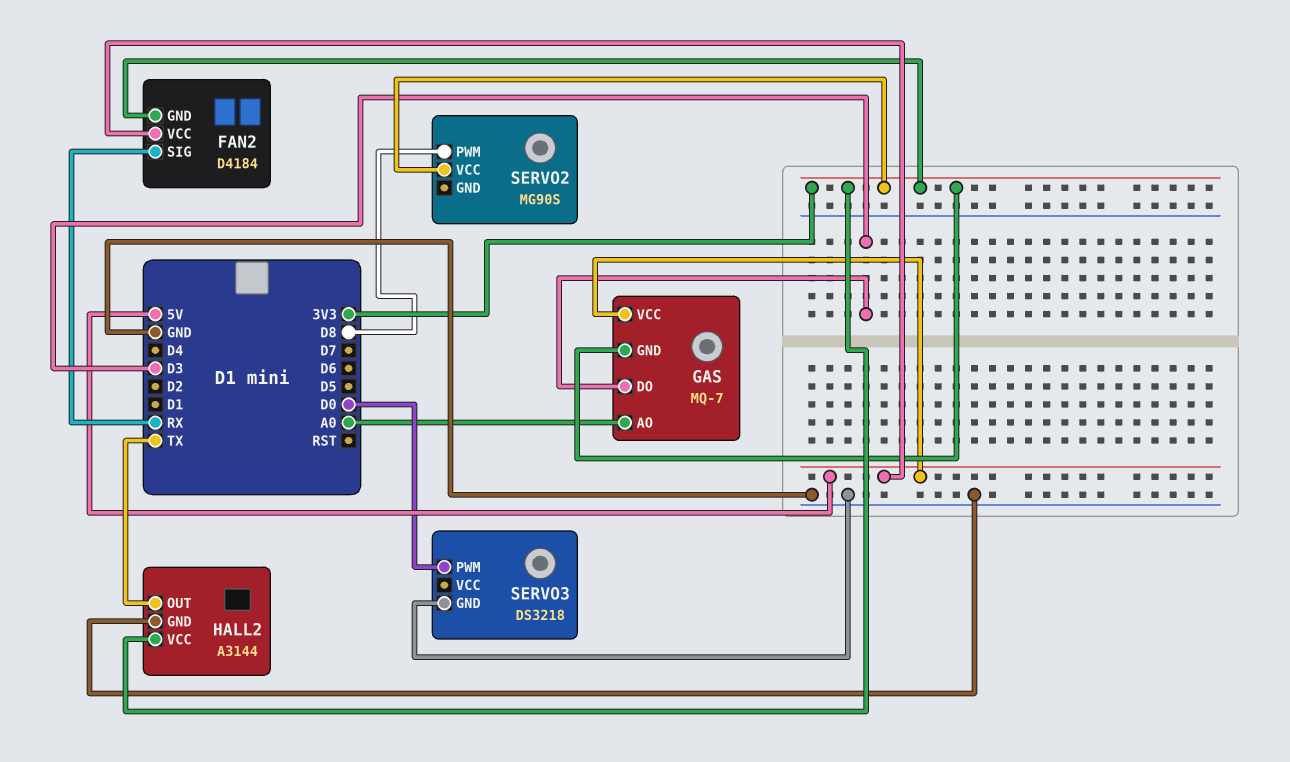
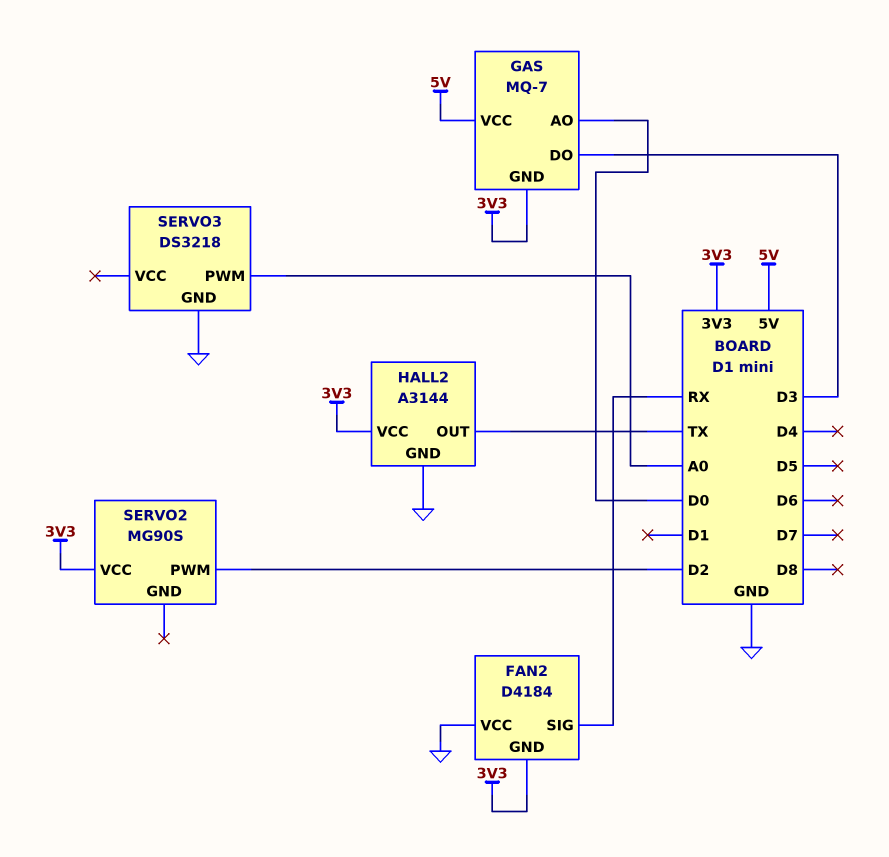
FAN2 pin VCC: 5V -> GND
GAS pin AO: A0 -> D0
SERVO2 pin PWM: D8 -> D2
SERVO3 pin PWM: D0 -> A0

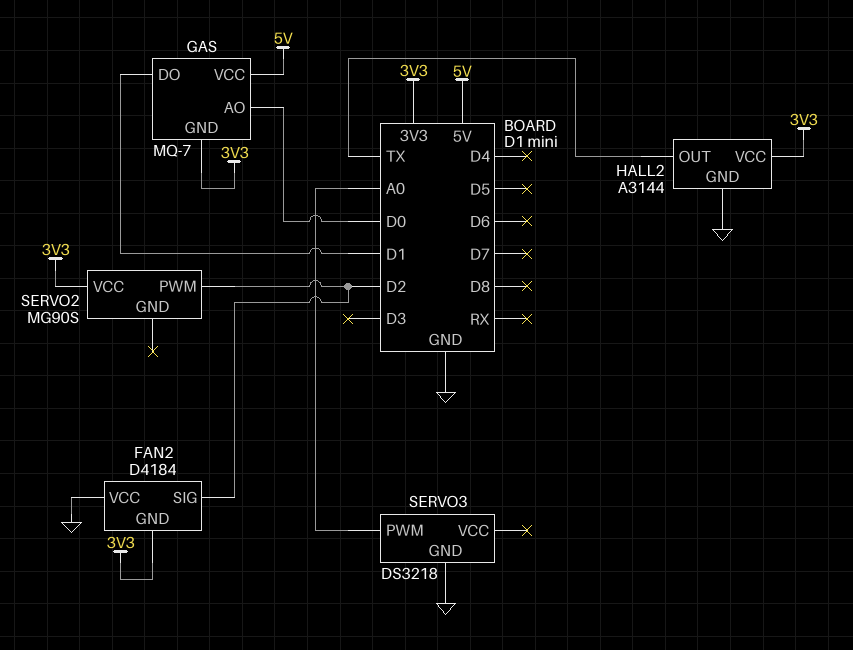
FAN2 pin SIG: RX -> D2
GAS pin DO: D3 -> D1

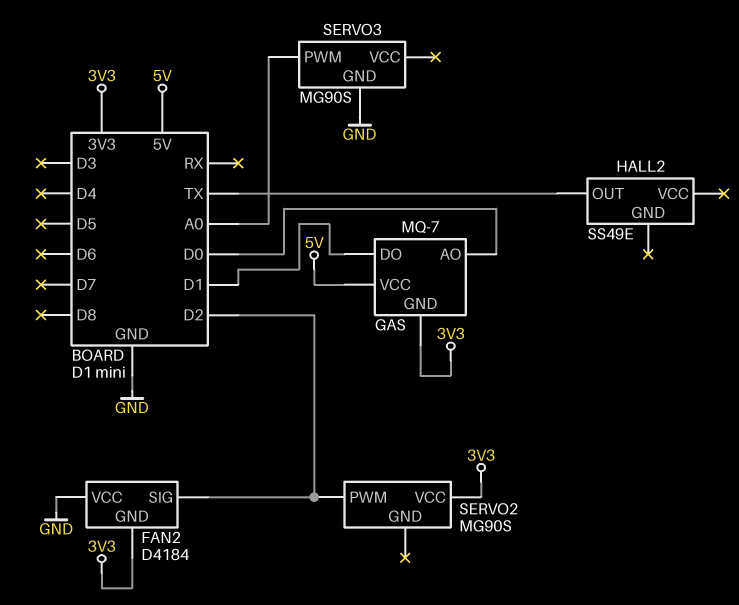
HALL2: A3144 -> SS49E
HALL2 pin GND: GND -> none
HALL2 pin VCC: 3V3 -> none
SERVO3: DS3218 -> MG90S

